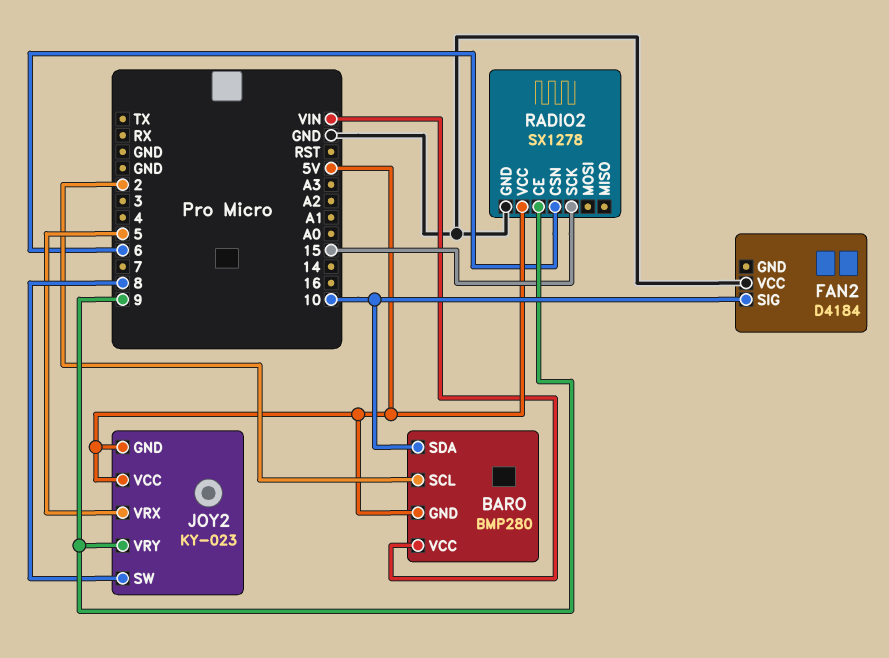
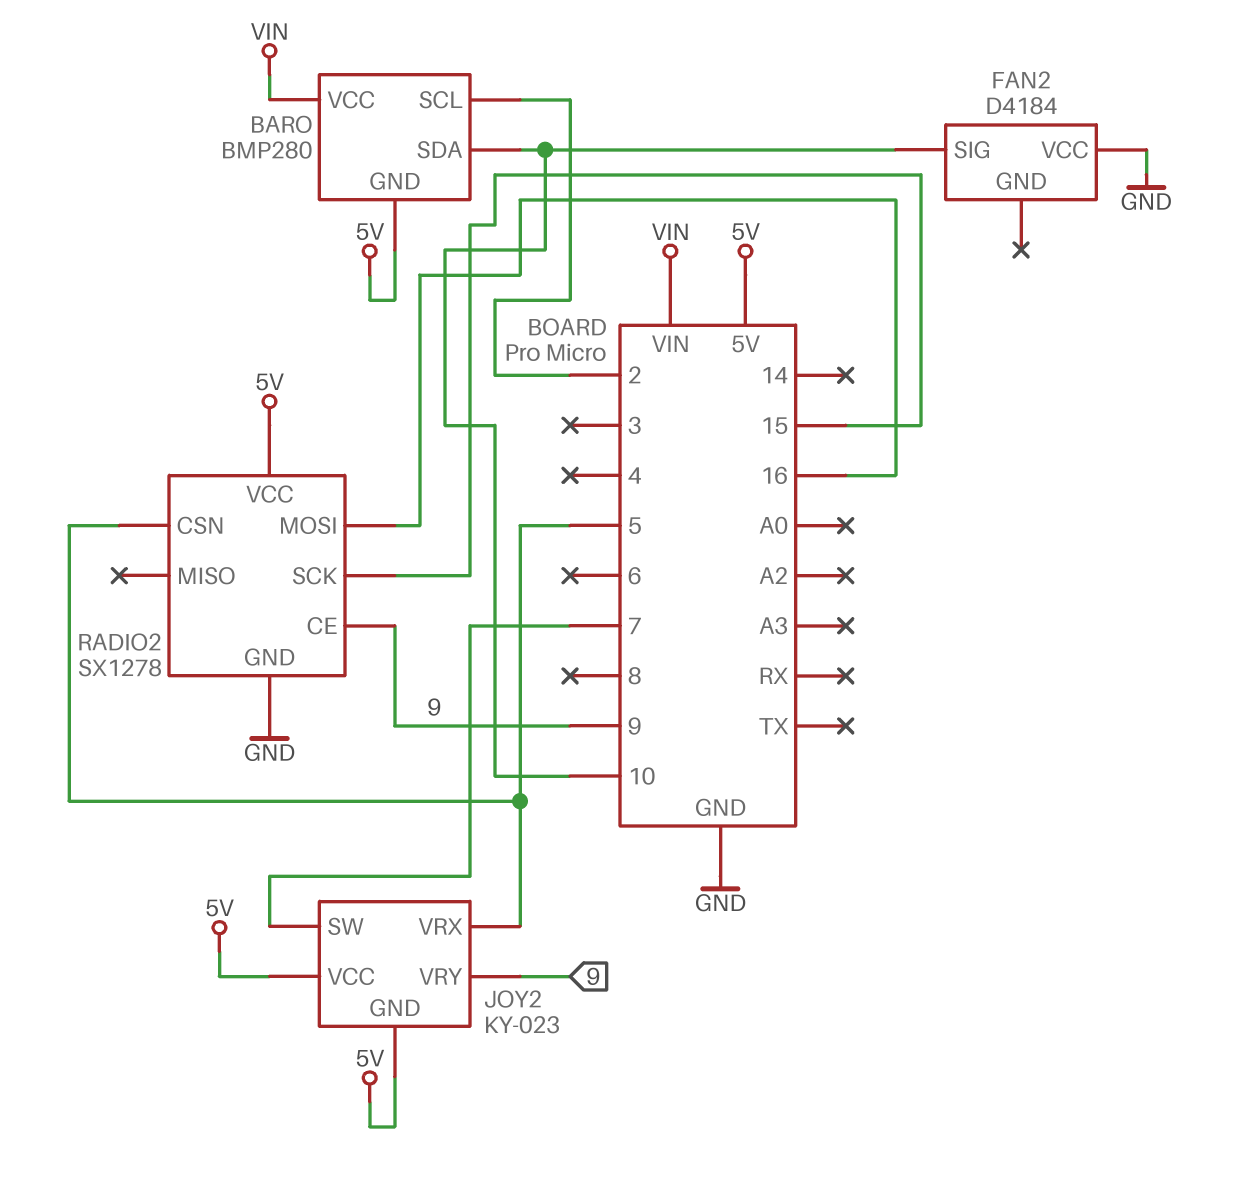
JOY2 pin SW: 8 -> 7
RADIO2 pin CSN: 6 -> 5
RADIO2 pin MOSI: none -> 16

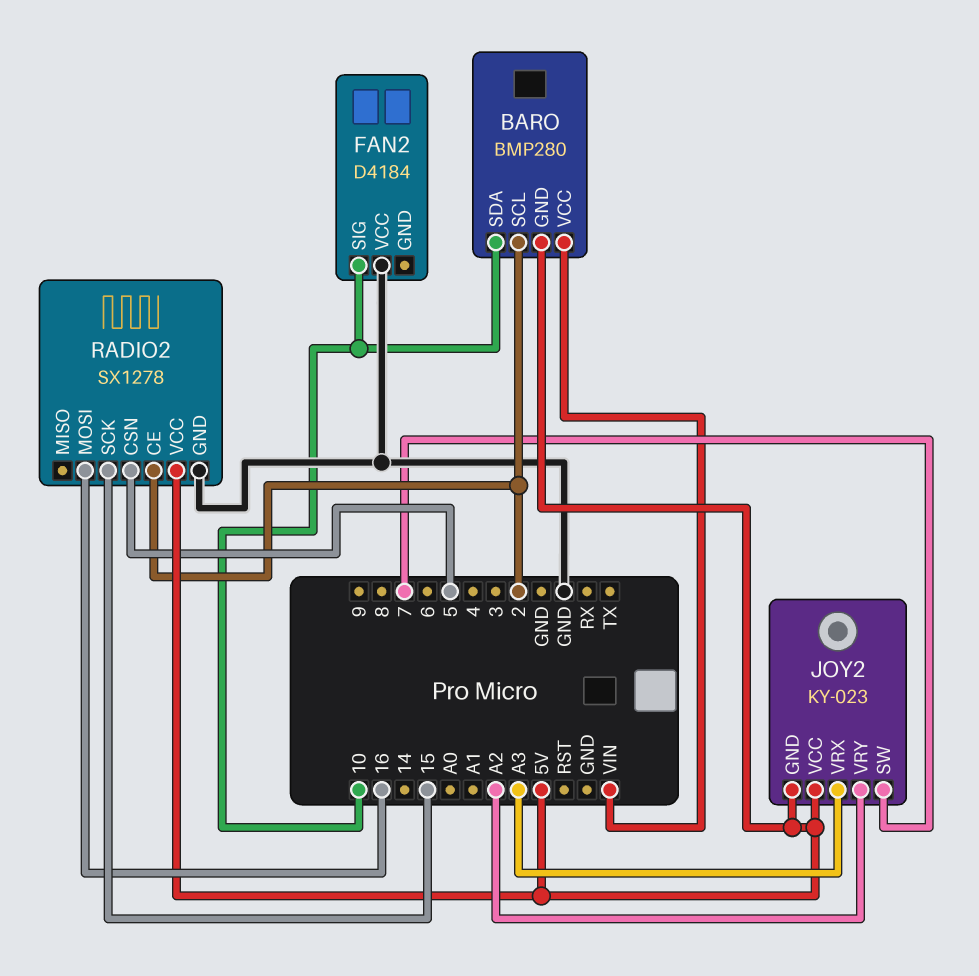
JOY2 pin VRX: 5 -> A3
JOY2 pin VRY: 9 -> A2
RADIO2 pin CE: 9 -> 2

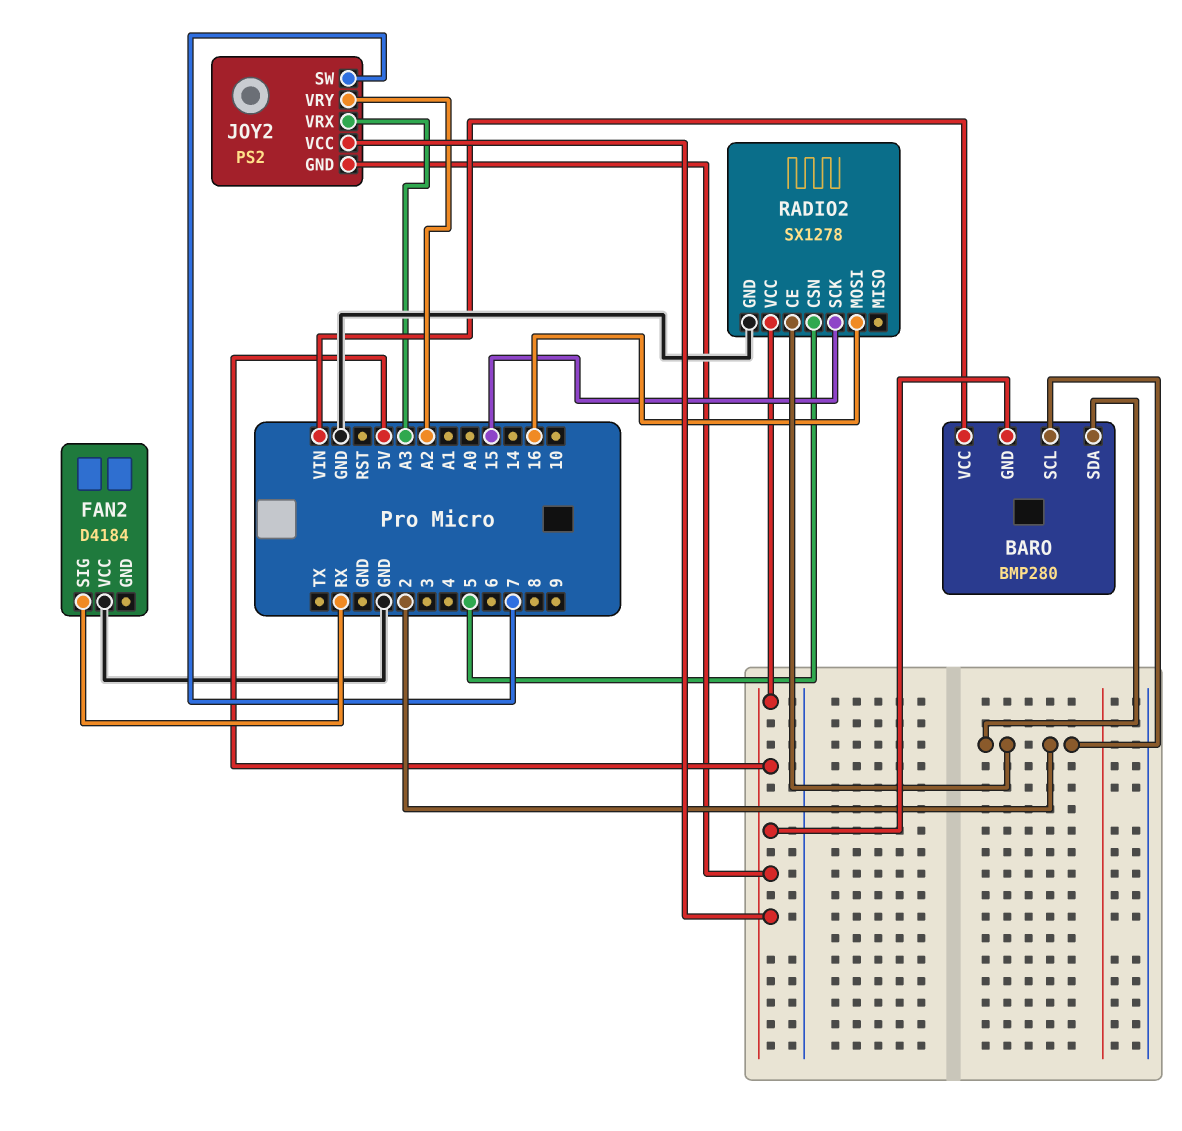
BARO pin SDA: 10 -> 2
FAN2 pin SIG: 10 -> RX
JOY2: KY-023 -> PS2

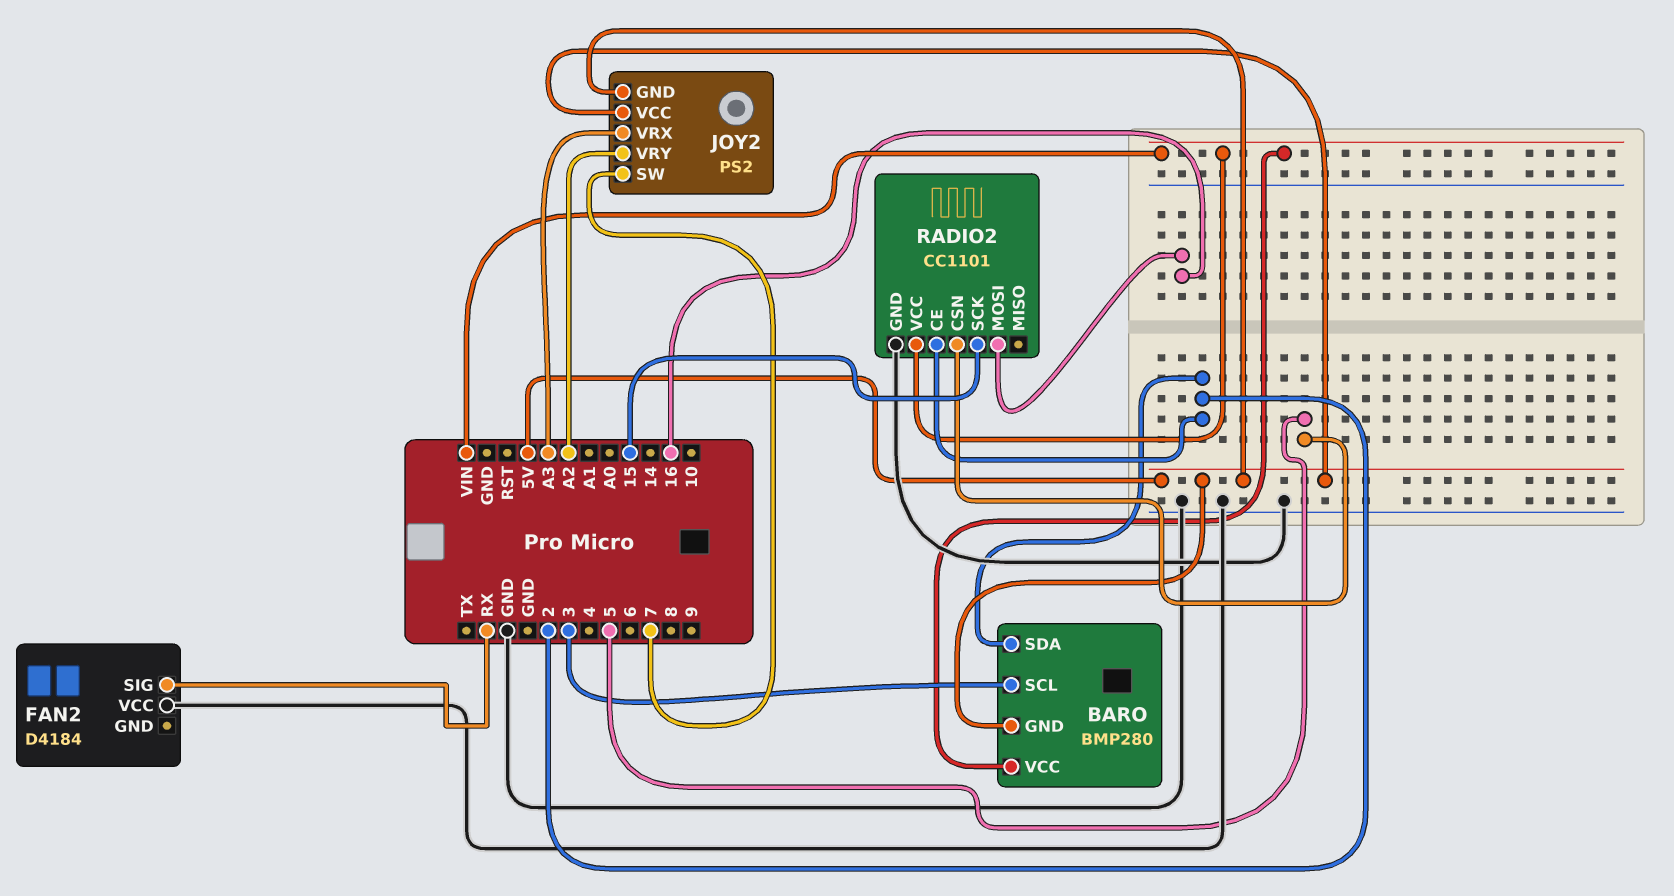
BARO pin SCL: 2 -> 3
RADIO2: SX1278 -> CC1101
RADIO2 pin VCC: 5V -> VIN

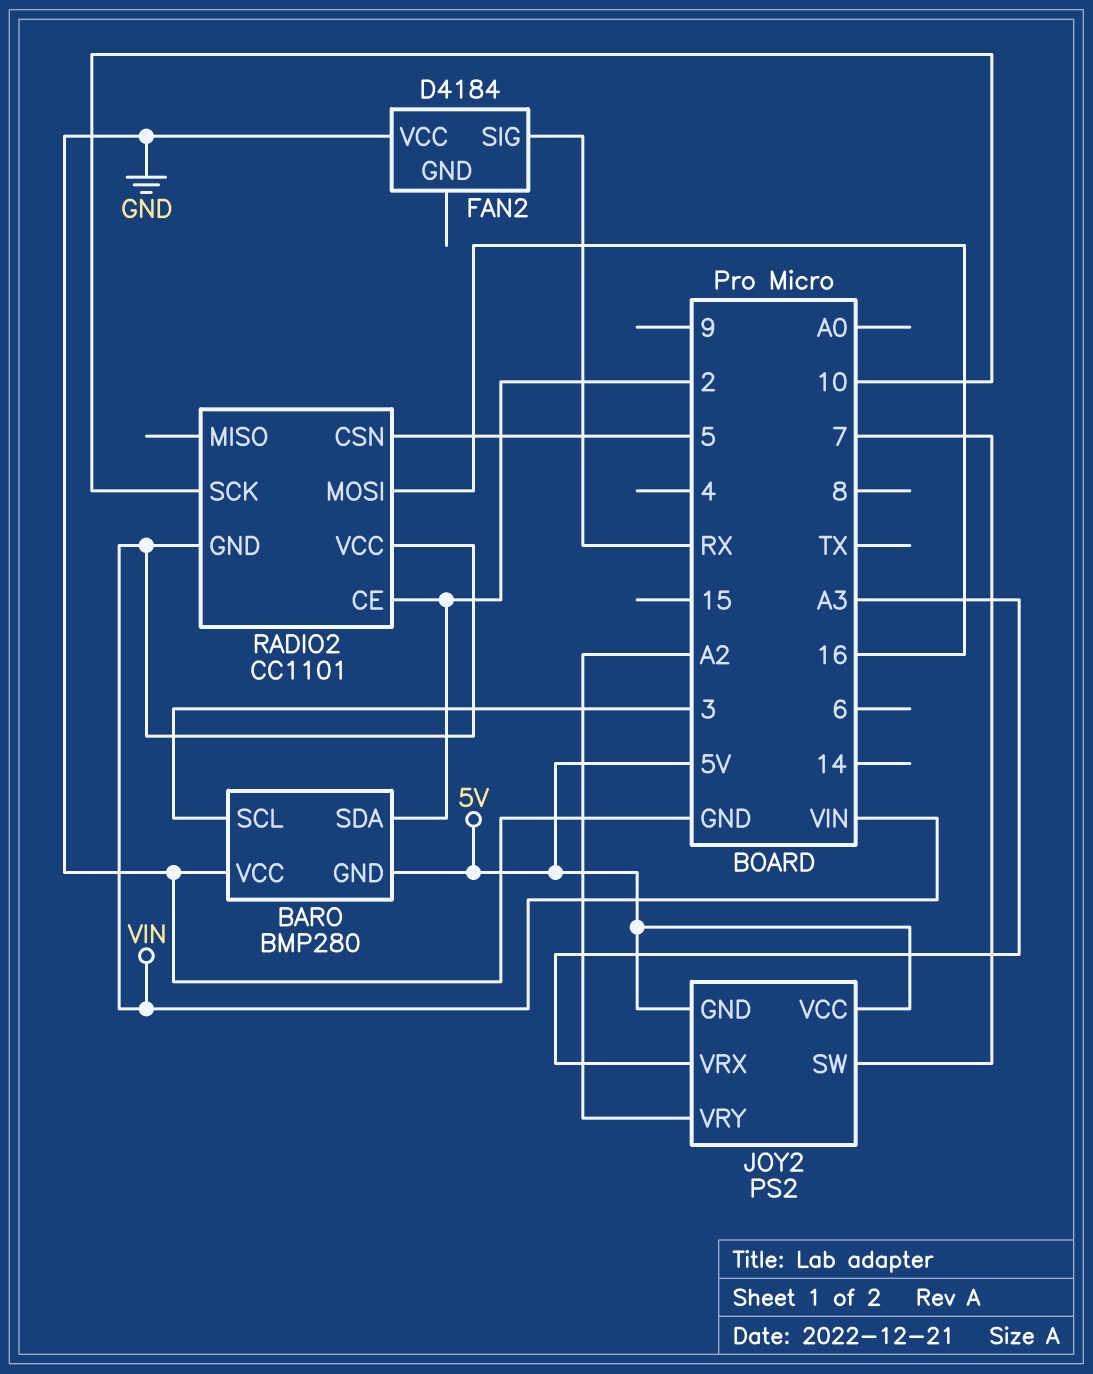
BARO pin VCC: VIN -> GND
RADIO2 pin GND: GND -> VIN
RADIO2 pin SCK: 15 -> 10

